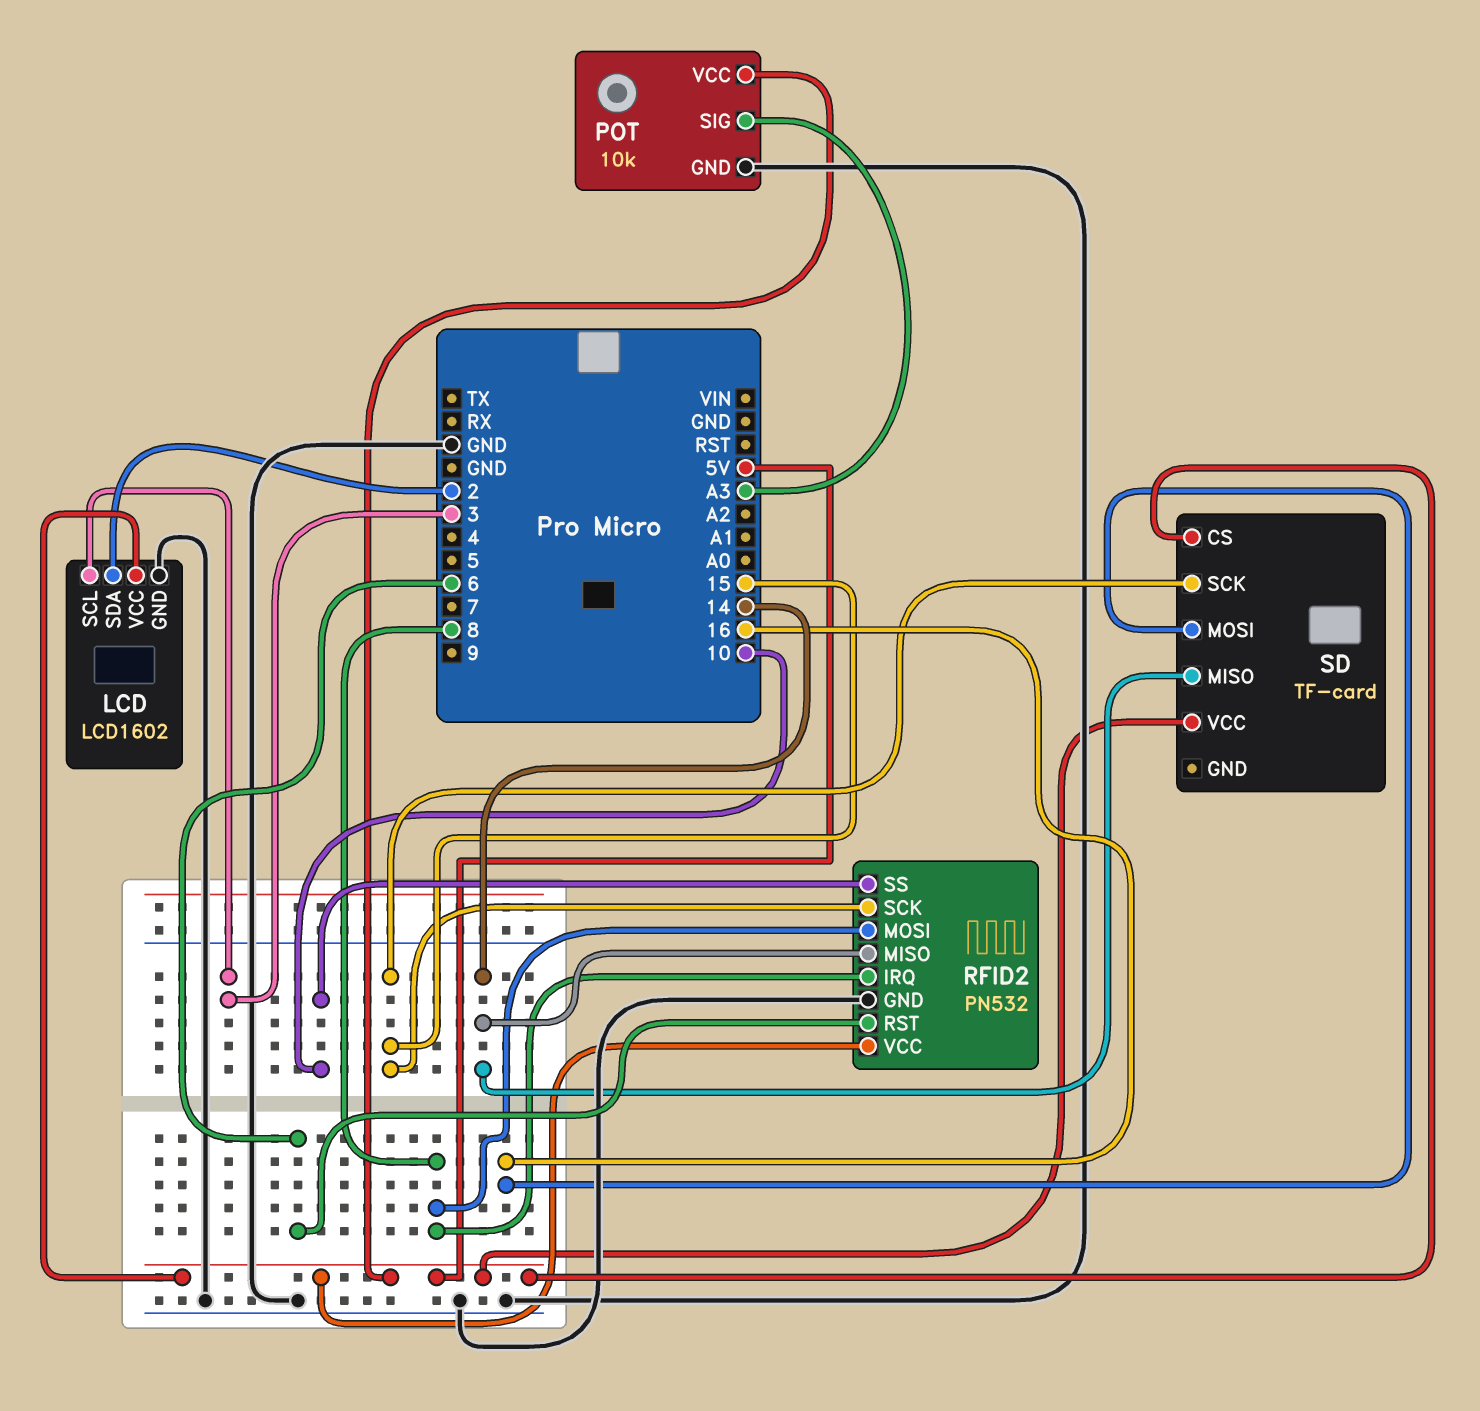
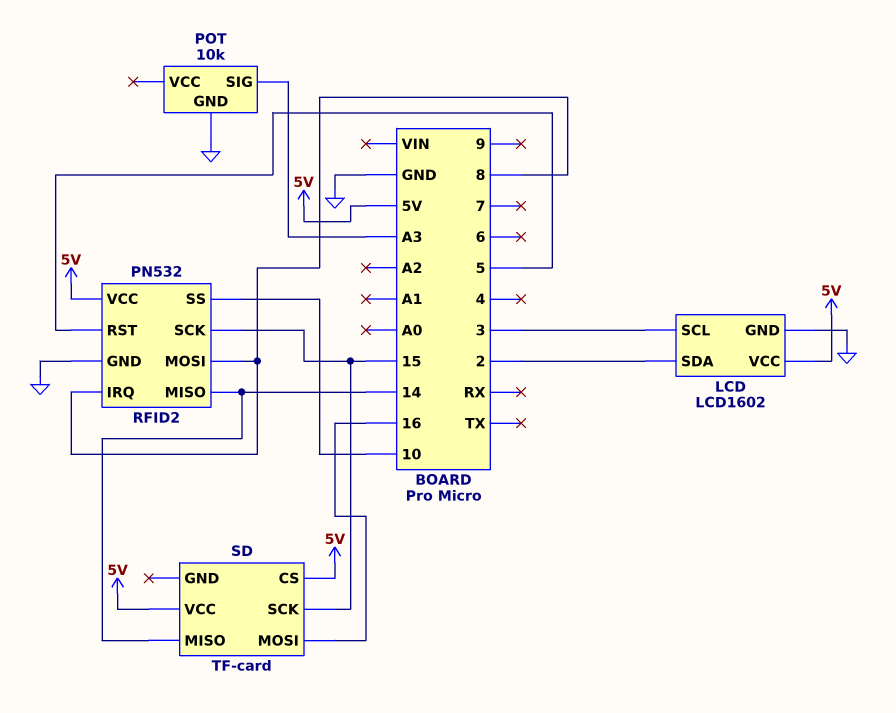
POT pin VCC: 5V -> none
RFID2 pin RST: 6 -> 5

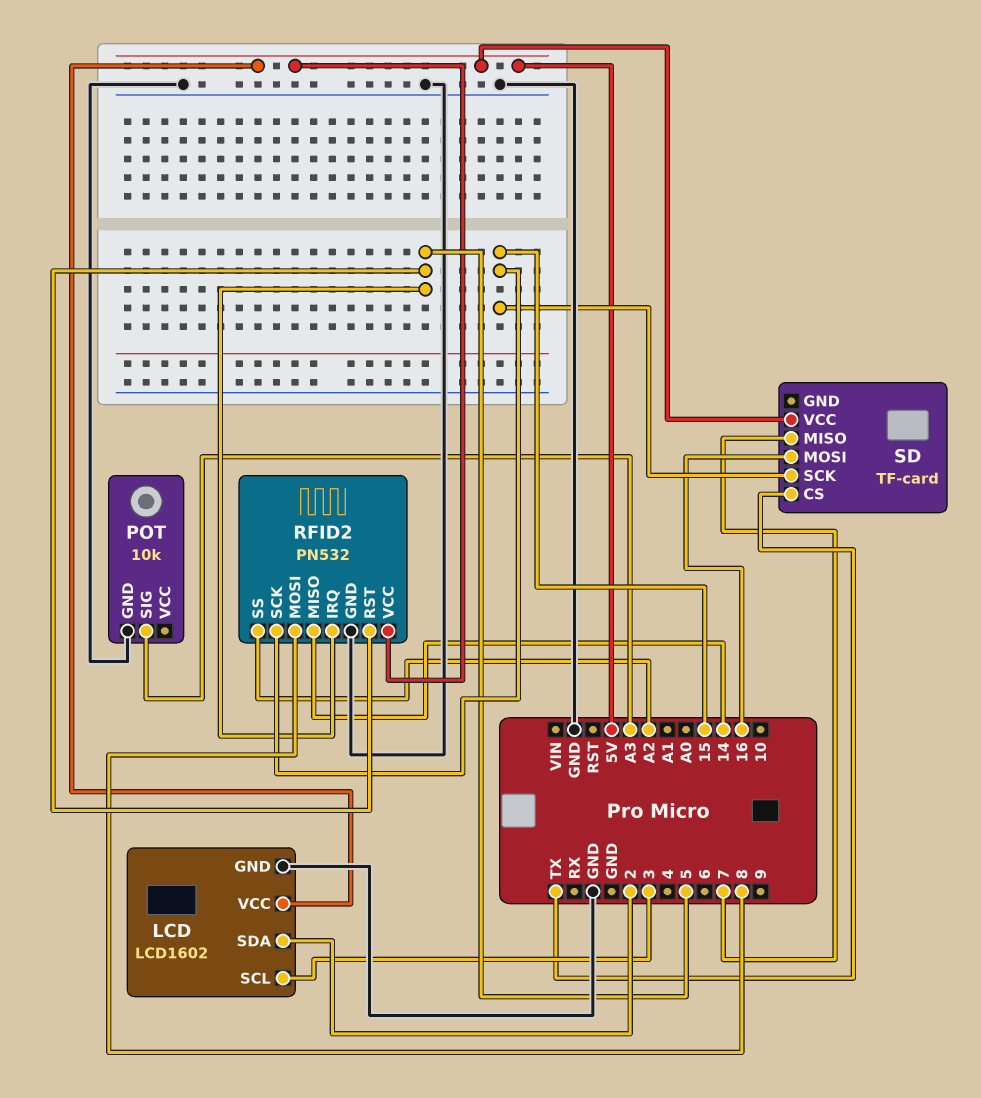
RFID2 pin IRQ: 8 -> 5
RFID2 pin SS: 10 -> A2
SD pin CS: 5V -> TX
SD pin MISO: 14 -> 7

